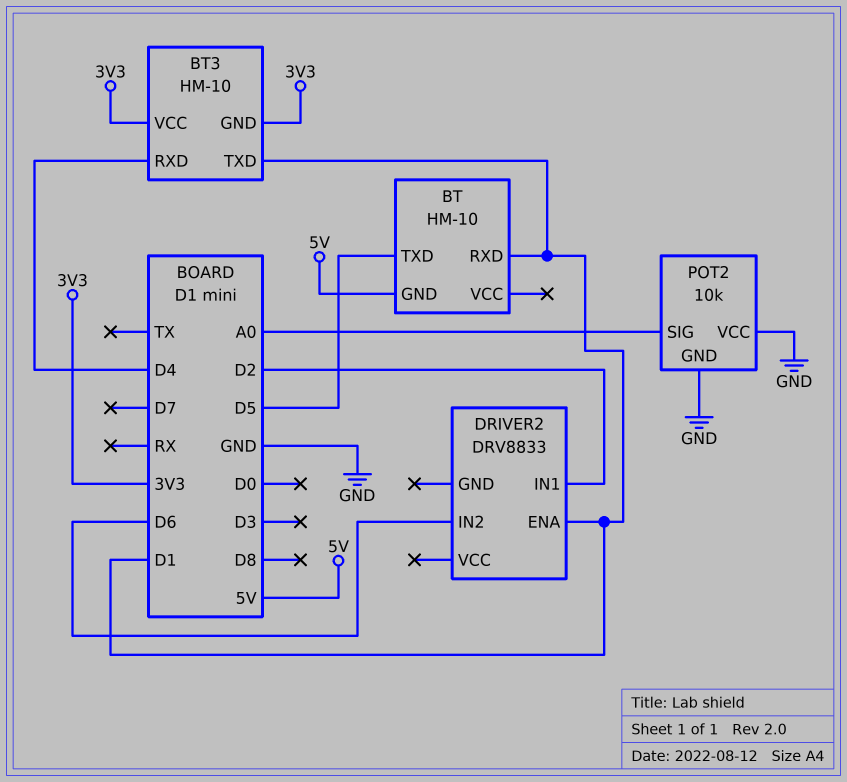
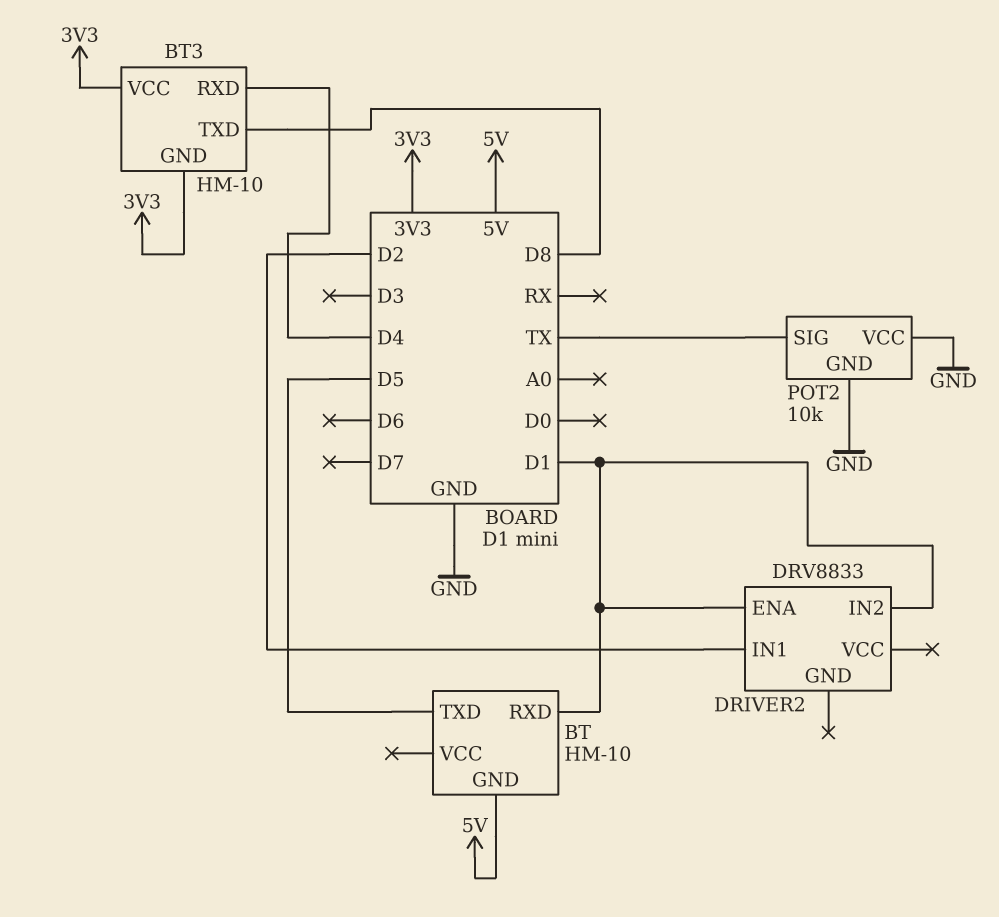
BT3 pin TXD: D1 -> D8
DRIVER2 pin IN2: D6 -> D1
POT2 pin SIG: A0 -> TX

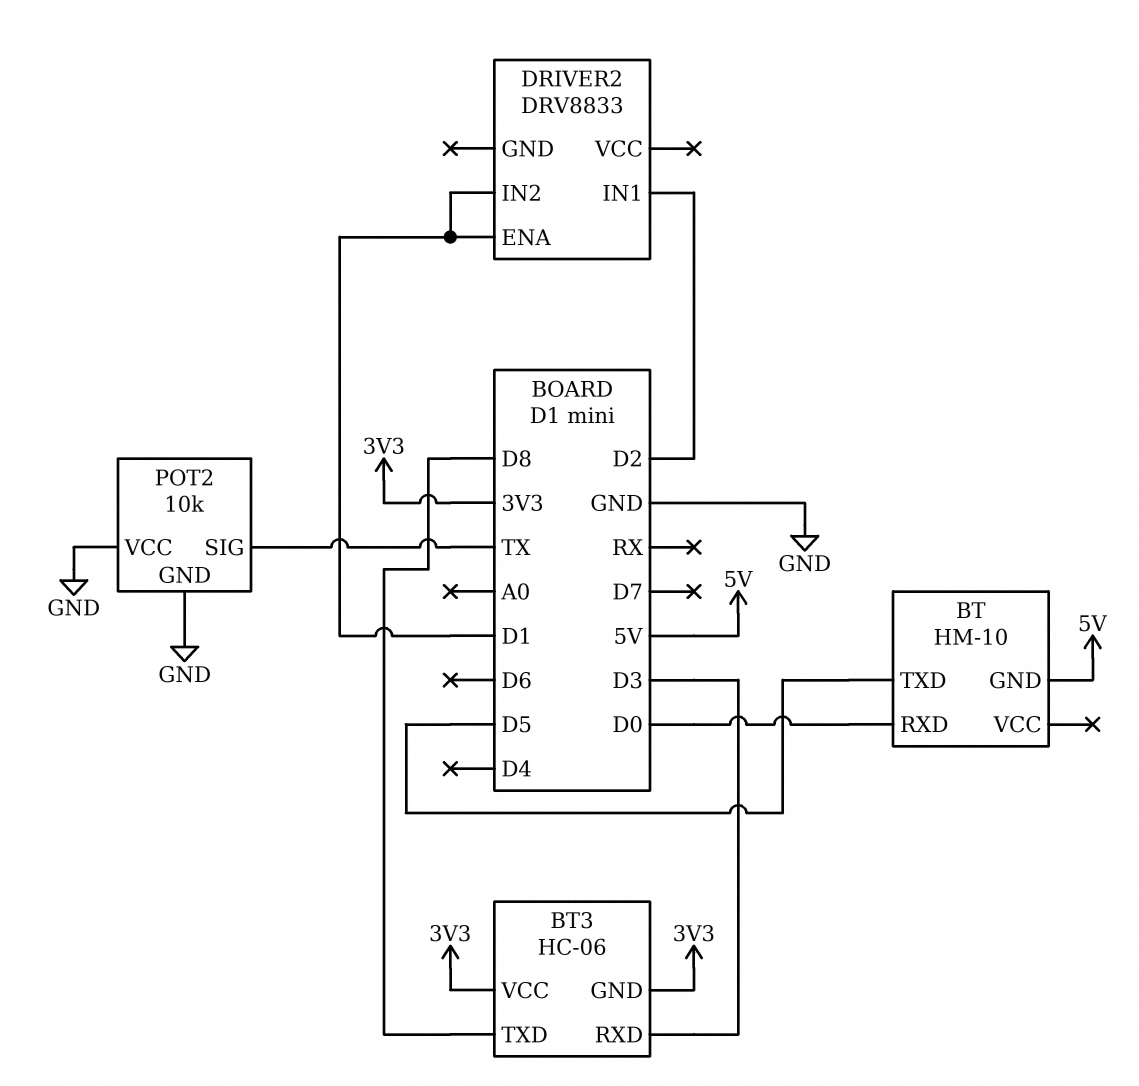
BT pin RXD: D1 -> D0
BT3: HM-10 -> HC-06
BT3 pin RXD: D4 -> D3

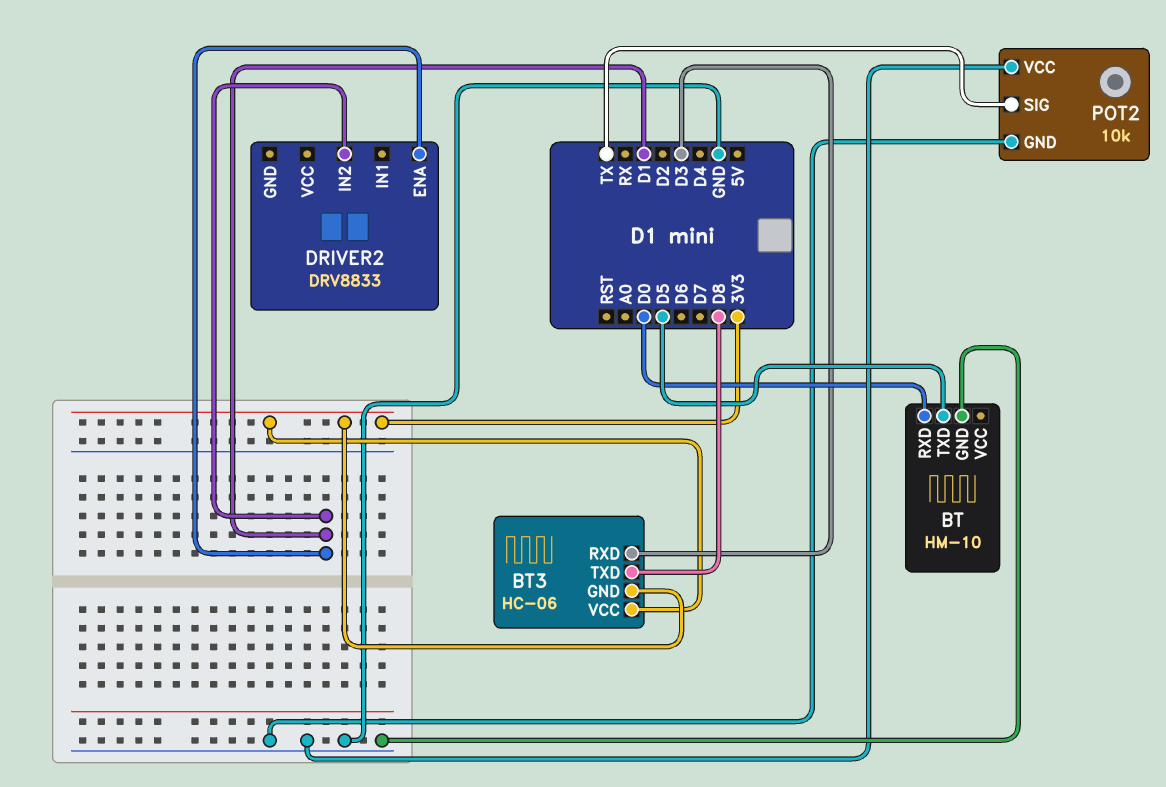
BT pin GND: 5V -> GND
DRIVER2 pin IN1: D2 -> none

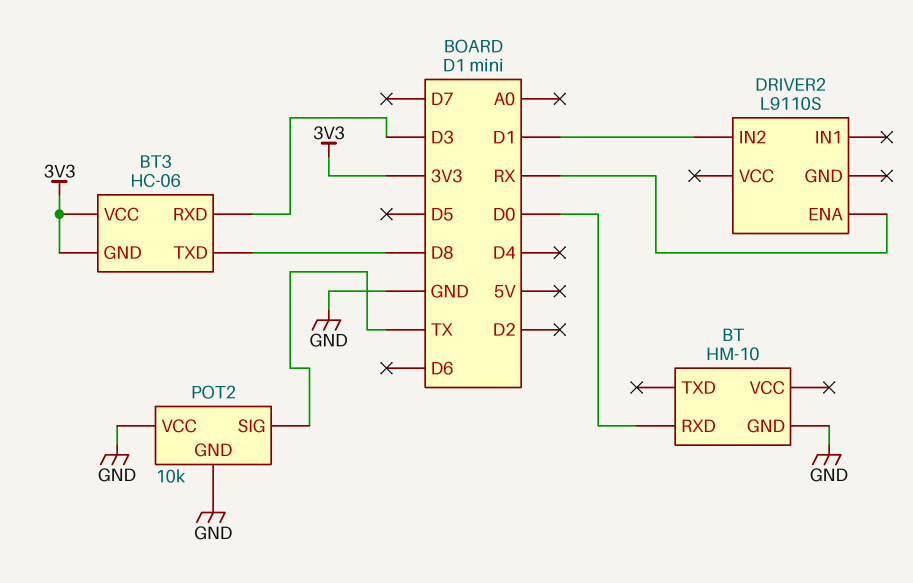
BT pin TXD: D5 -> none
DRIVER2: DRV8833 -> L9110S
DRIVER2 pin ENA: D1 -> RX

